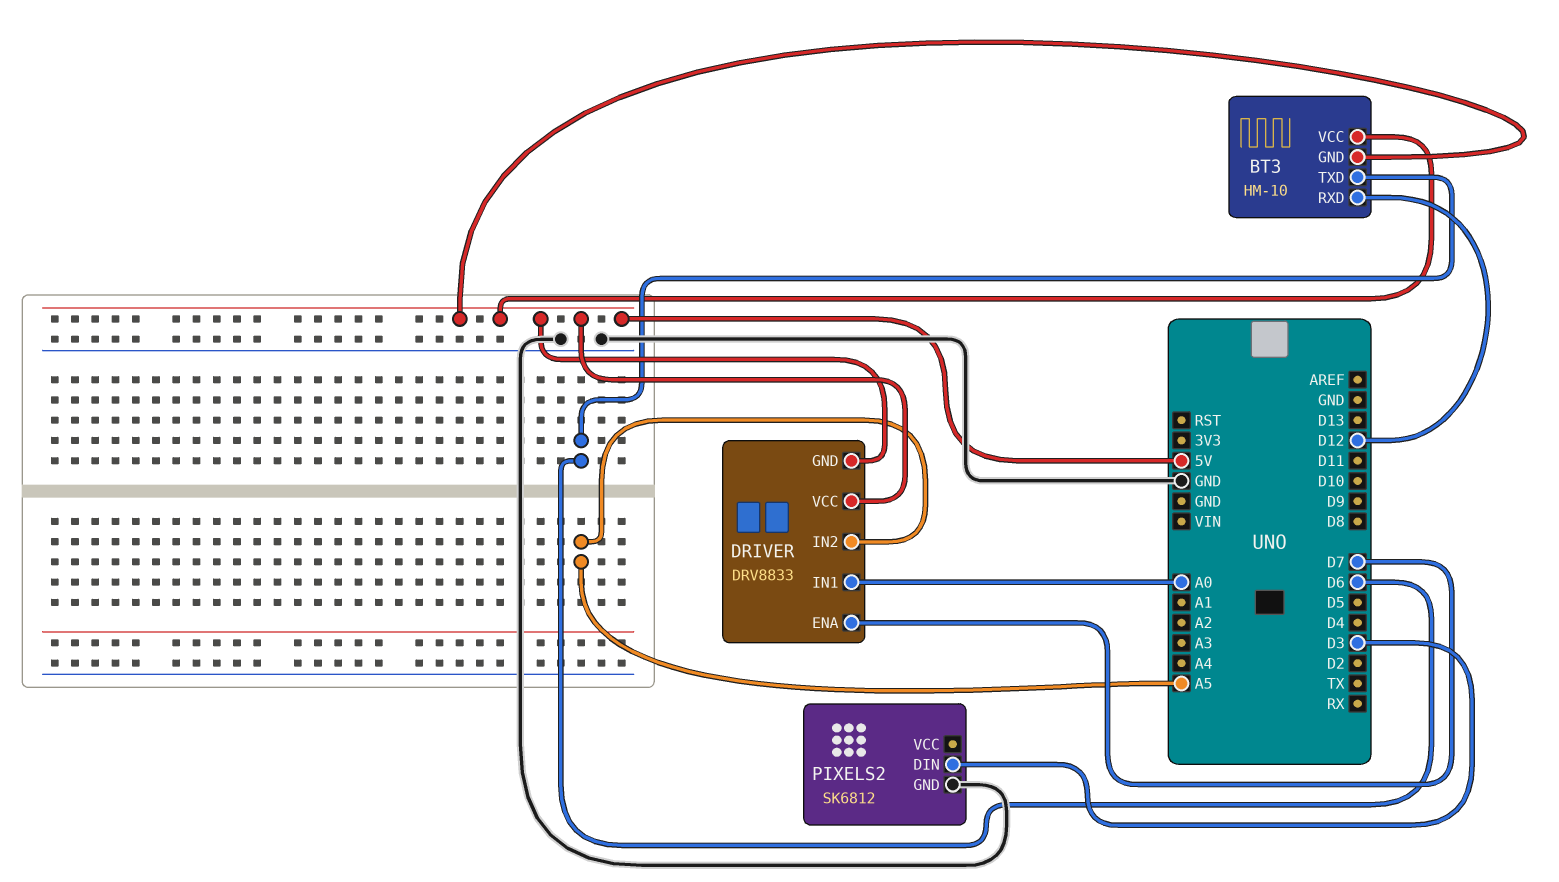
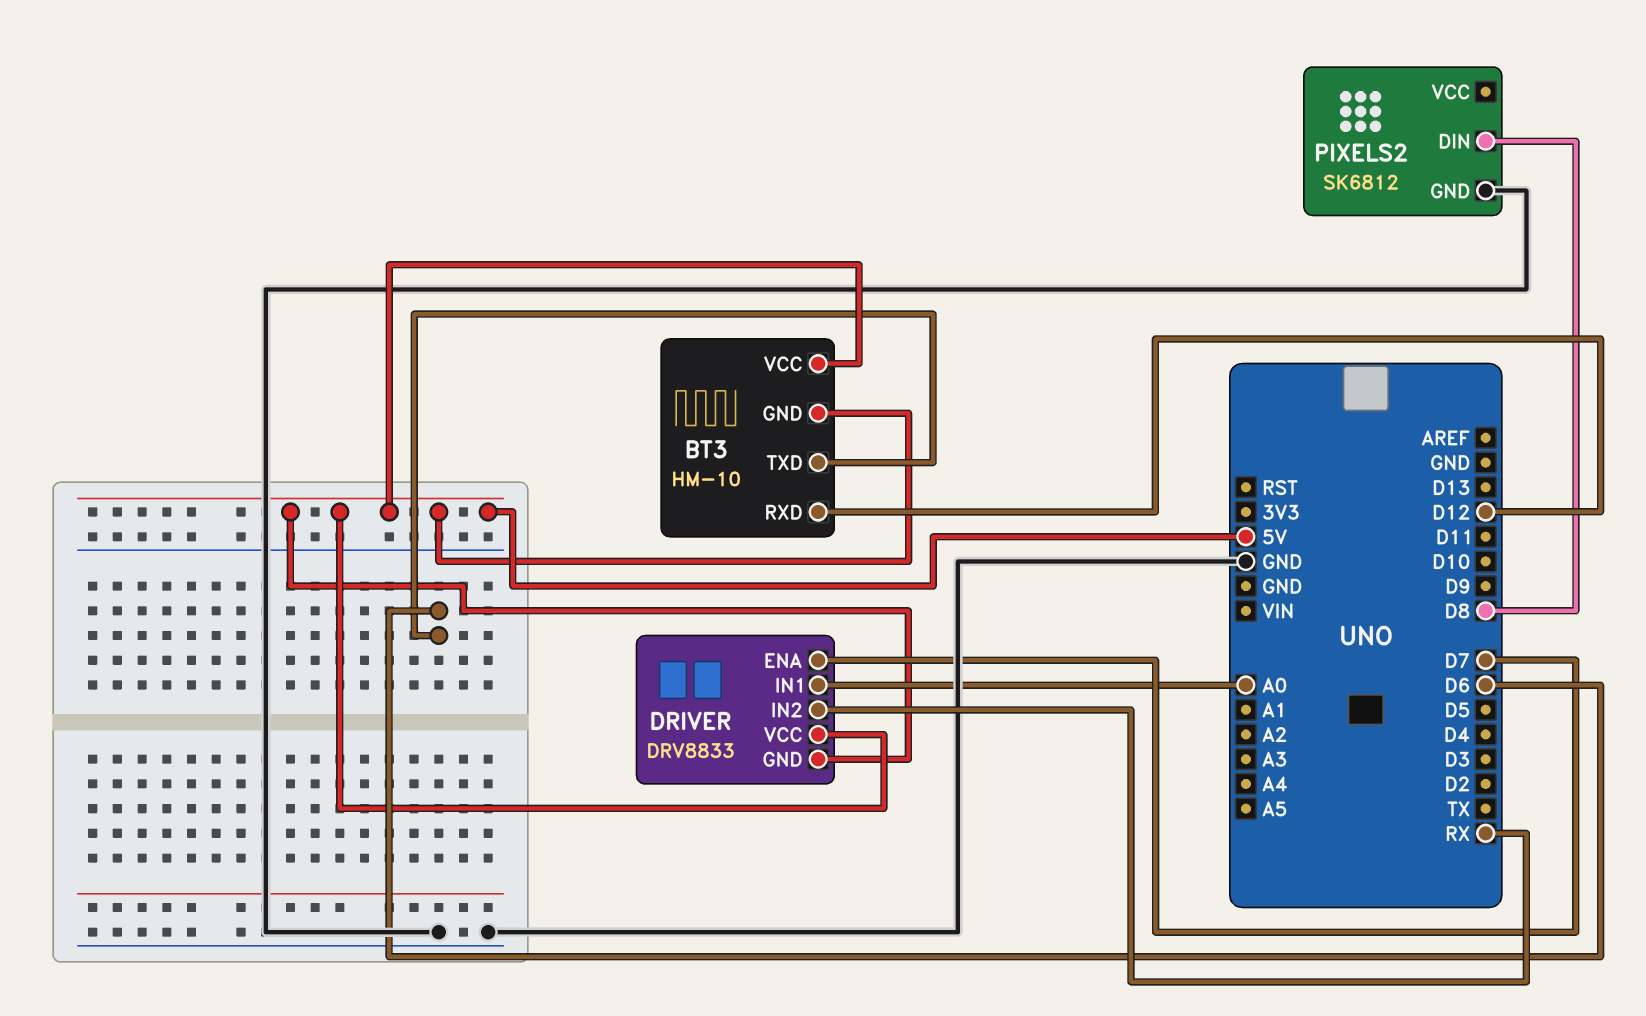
DRIVER pin IN2: A5 -> RX
PIXELS2 pin DIN: D3 -> D8

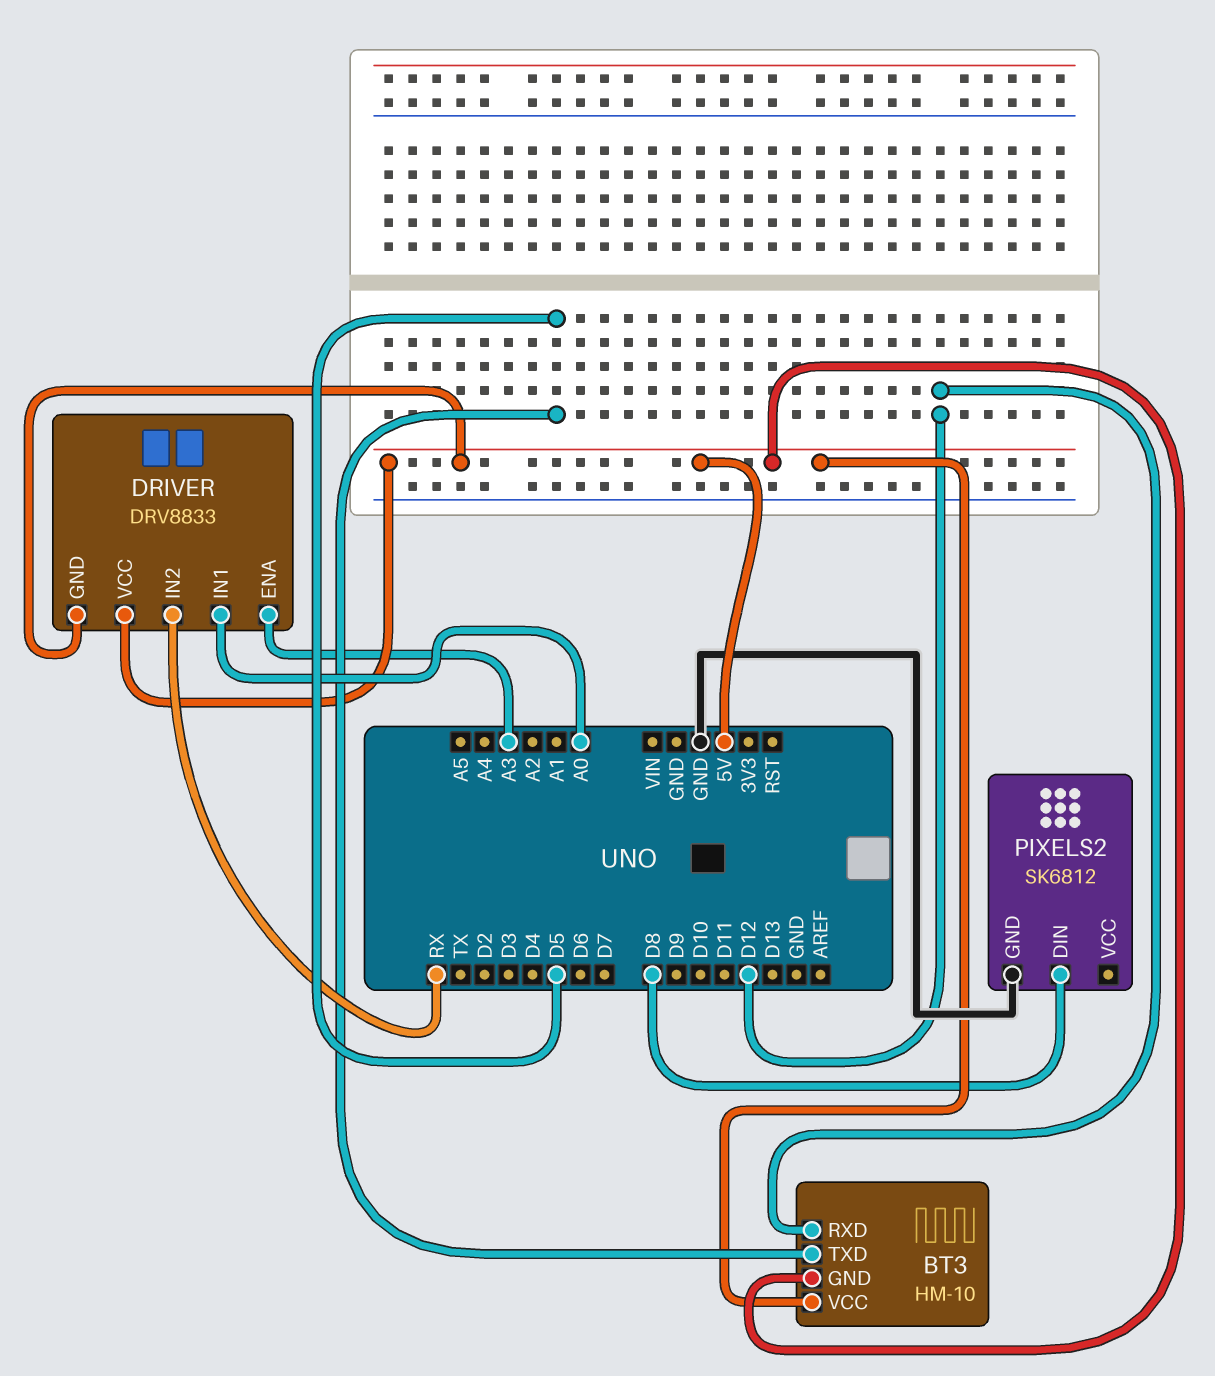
BT3 pin TXD: D6 -> D5
DRIVER pin ENA: D7 -> A3

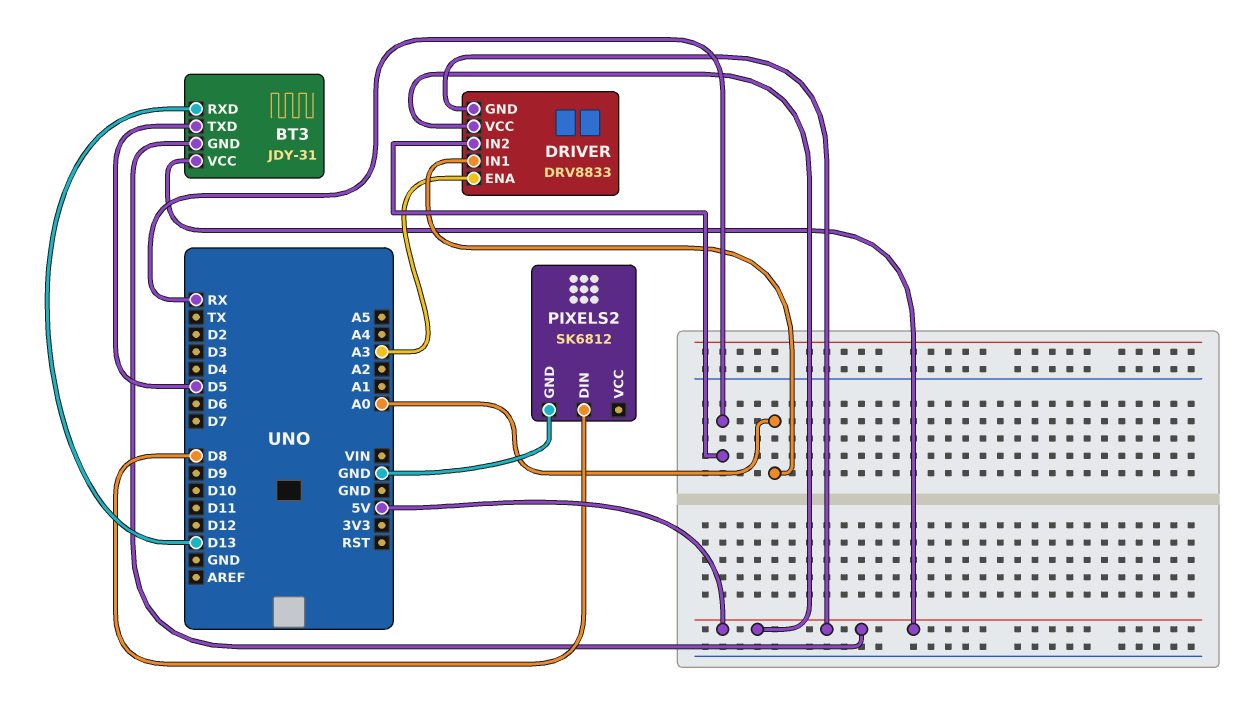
BT3: HM-10 -> JDY-31
BT3 pin RXD: D12 -> D13

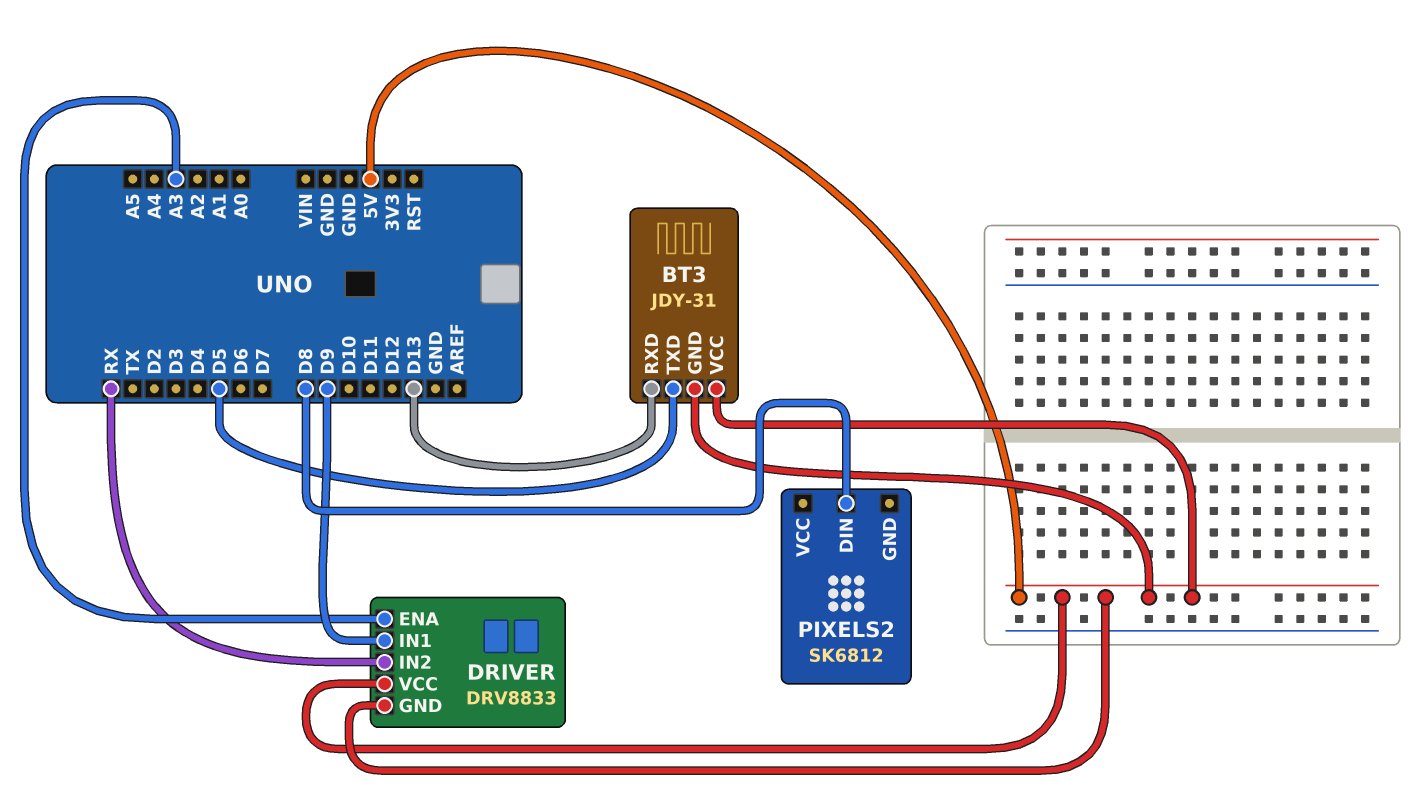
DRIVER pin IN1: A0 -> D9
PIXELS2 pin GND: GND -> none

